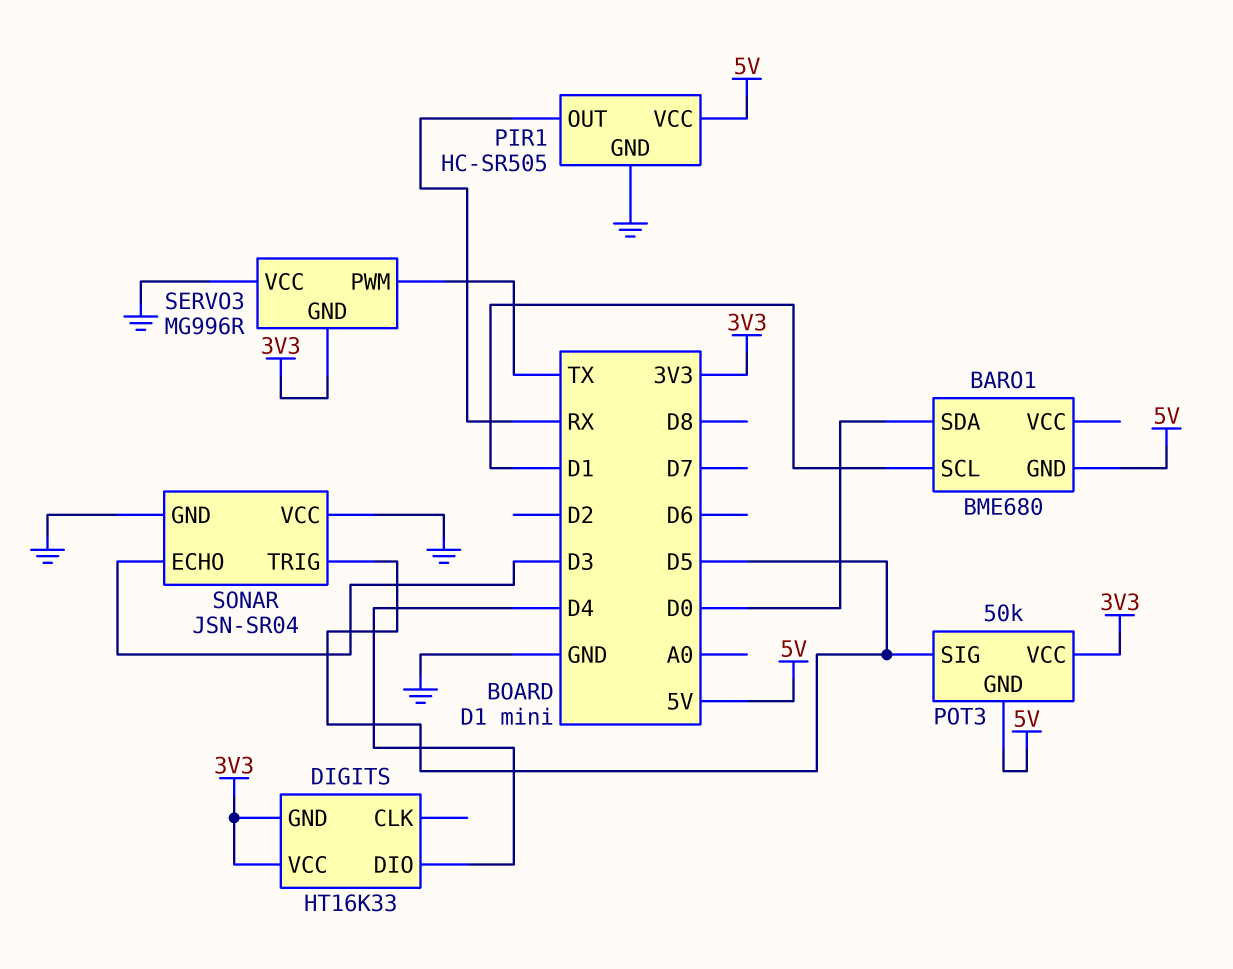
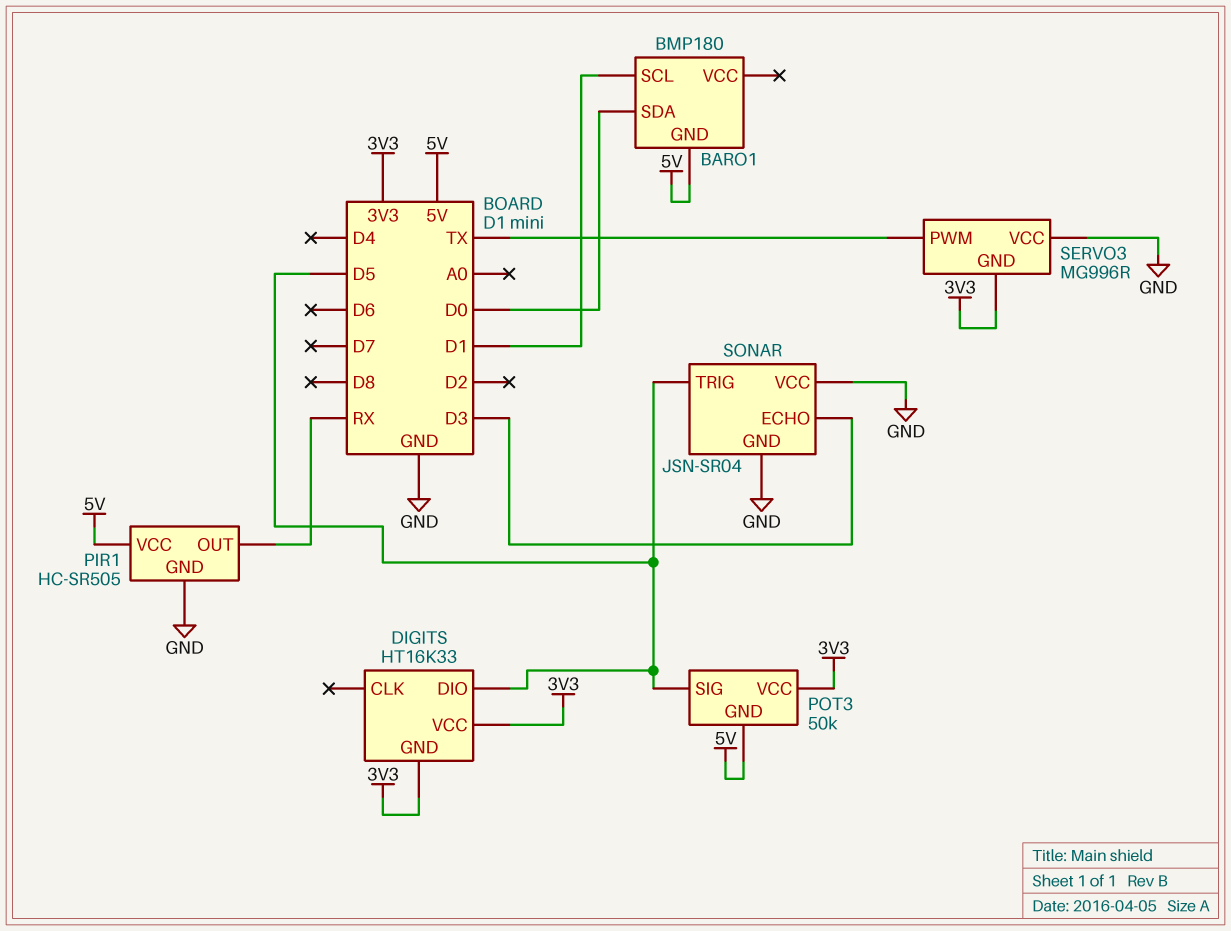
BARO1: BME680 -> BMP180
DIGITS pin DIO: D4 -> D5

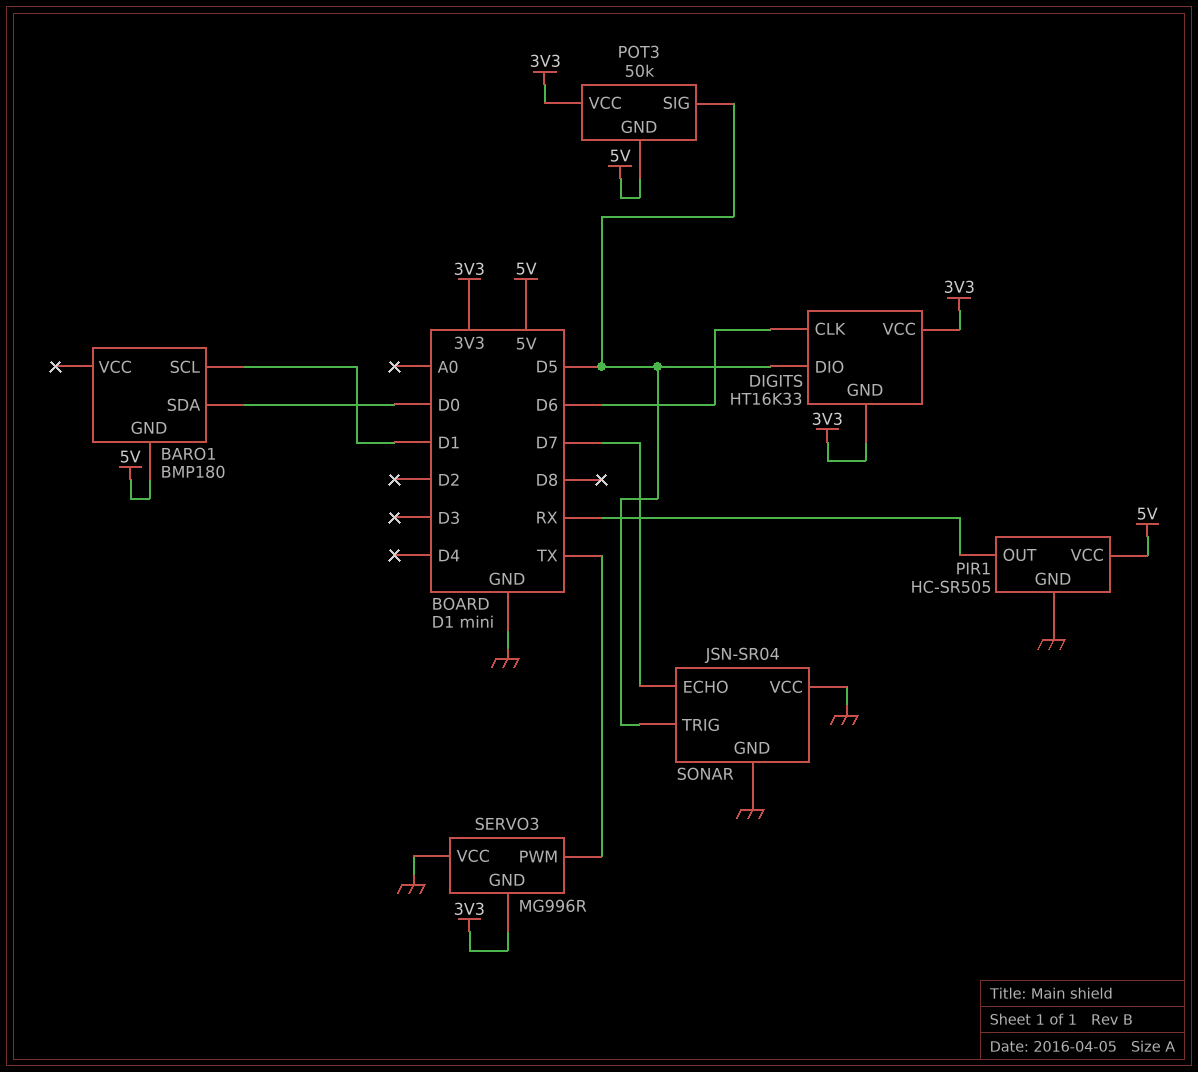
DIGITS pin CLK: none -> D6
SONAR pin ECHO: D3 -> D7

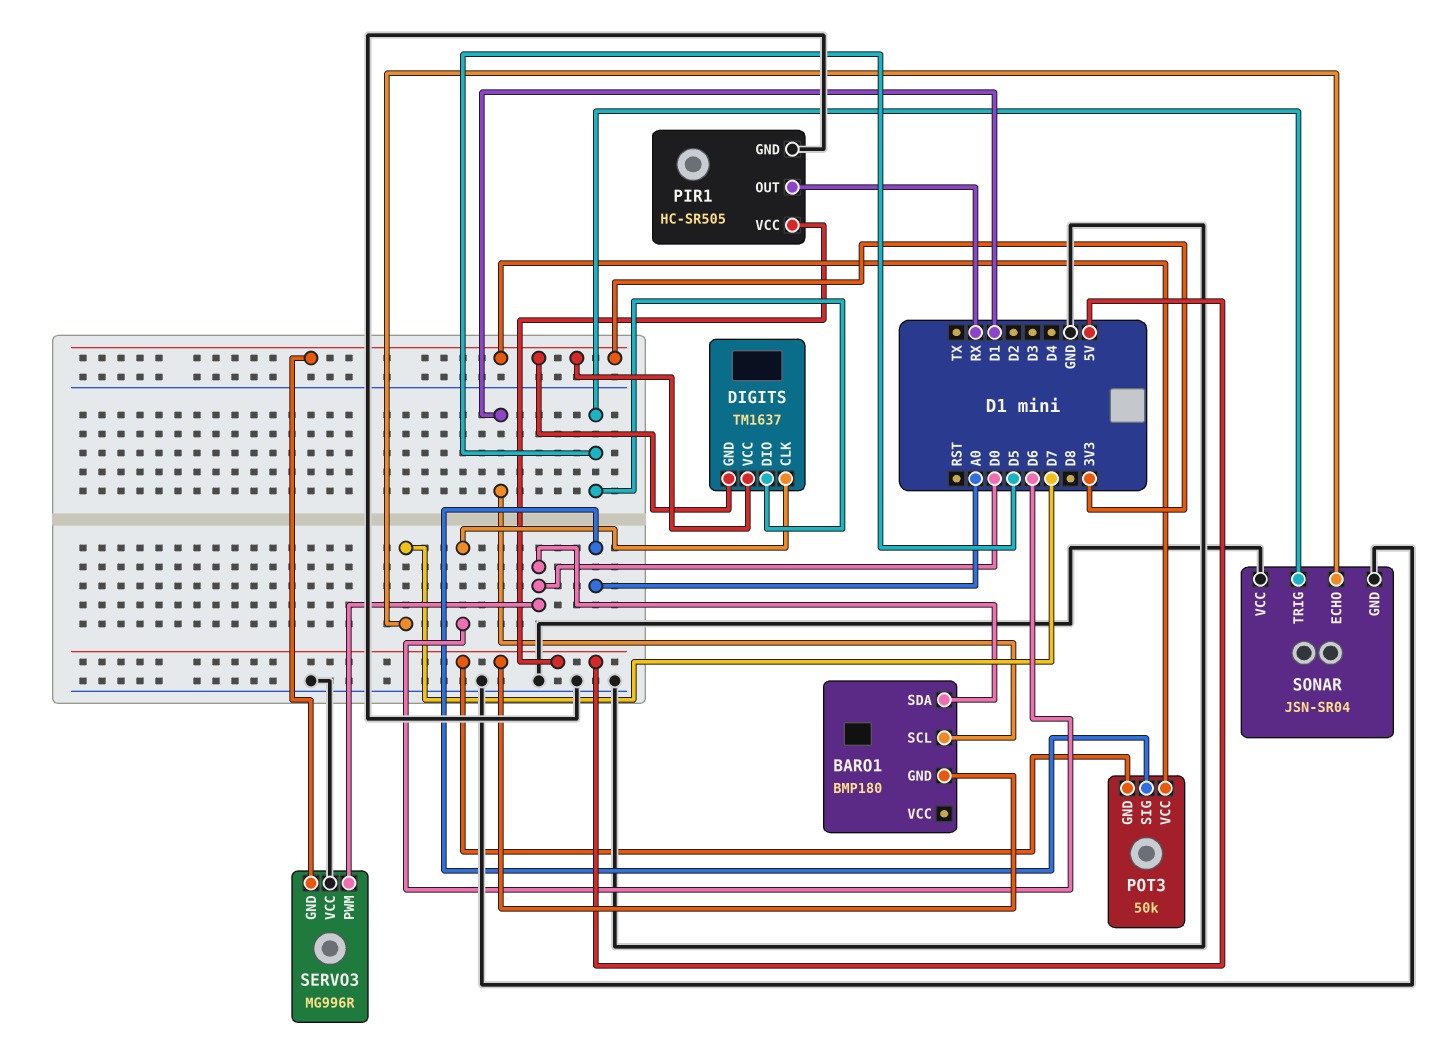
DIGITS: HT16K33 -> TM1637
POT3 pin SIG: D5 -> A0
SERVO3 pin PWM: TX -> D0

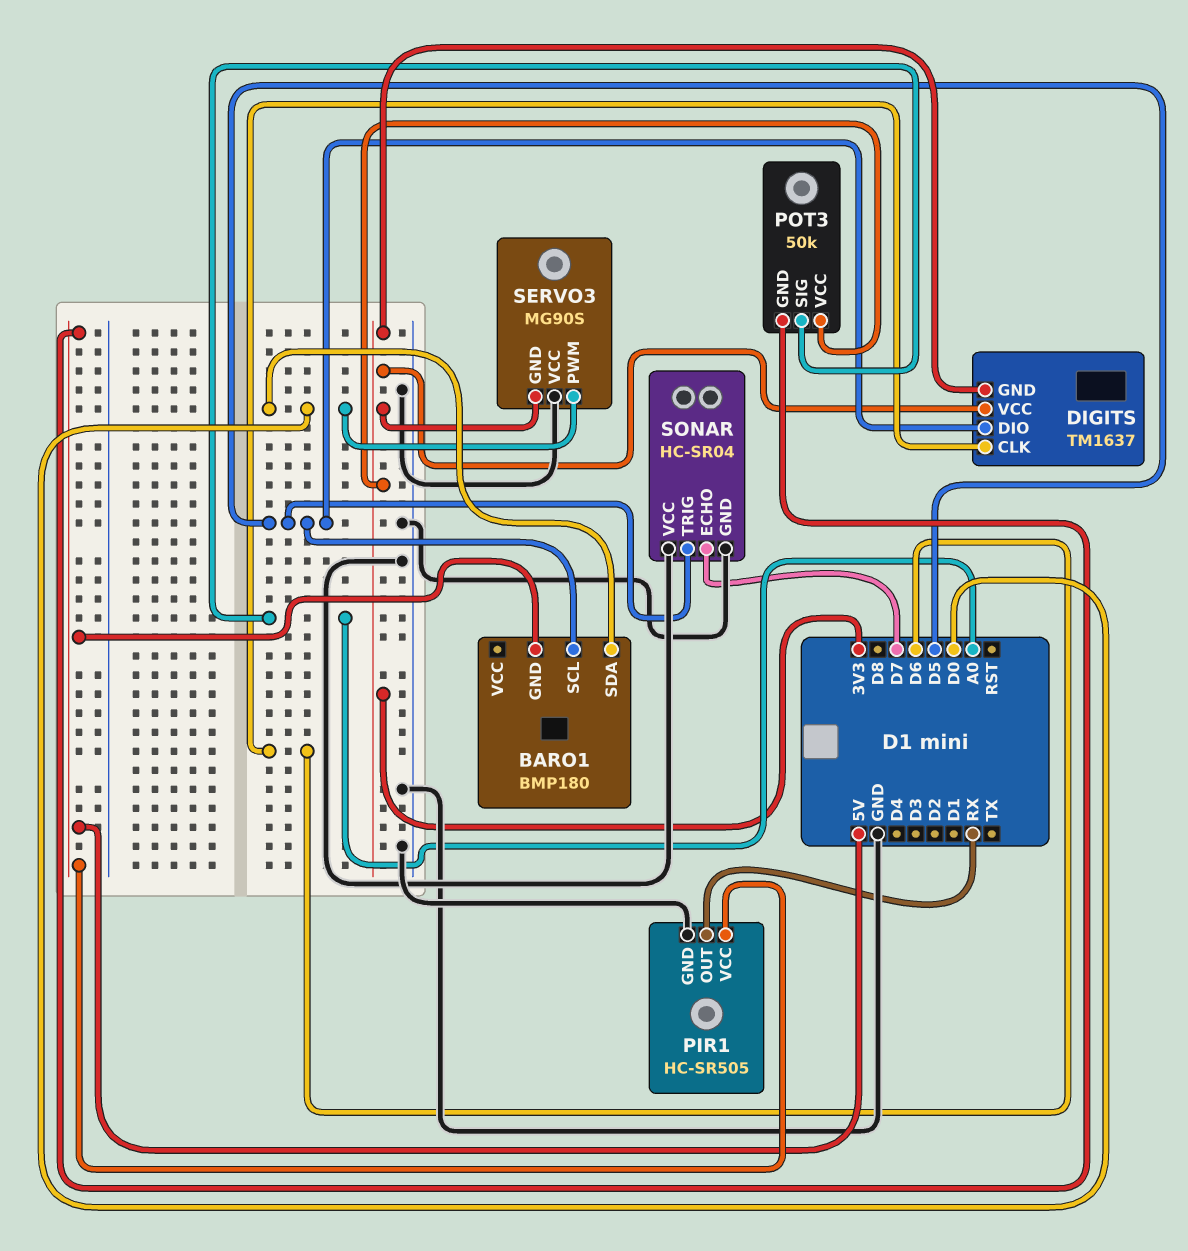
BARO1 pin SCL: D1 -> D5
SERVO3: MG996R -> MG90S
SONAR: JSN-SR04 -> HC-SR04

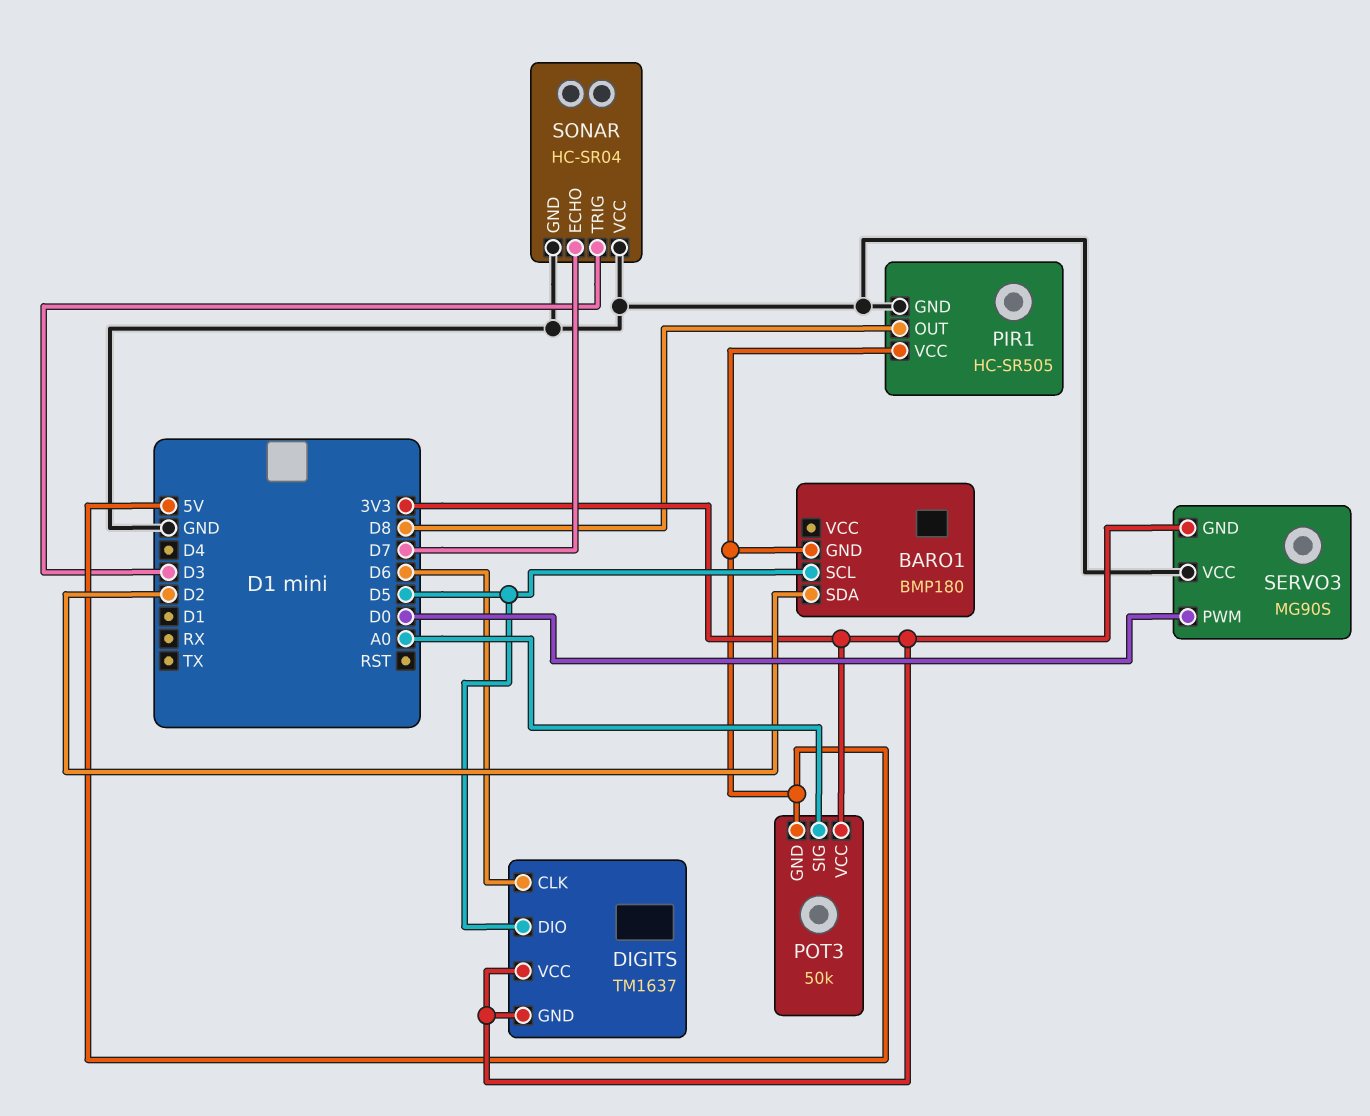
BARO1 pin SDA: D0 -> D2
PIR1 pin OUT: RX -> D8
SONAR pin TRIG: D5 -> D3

